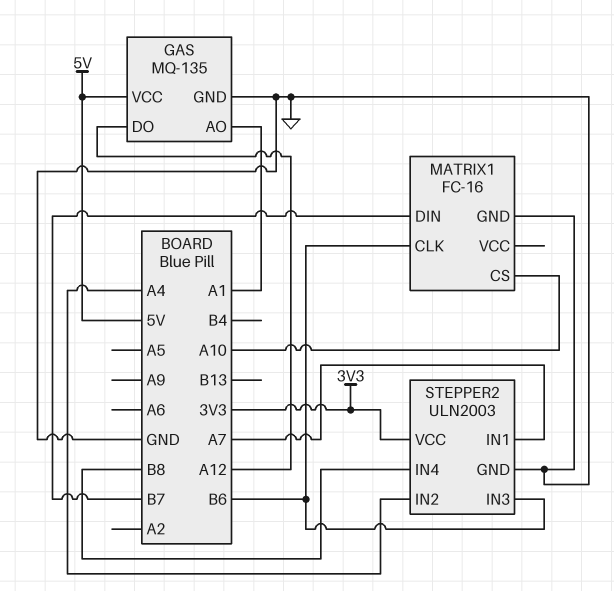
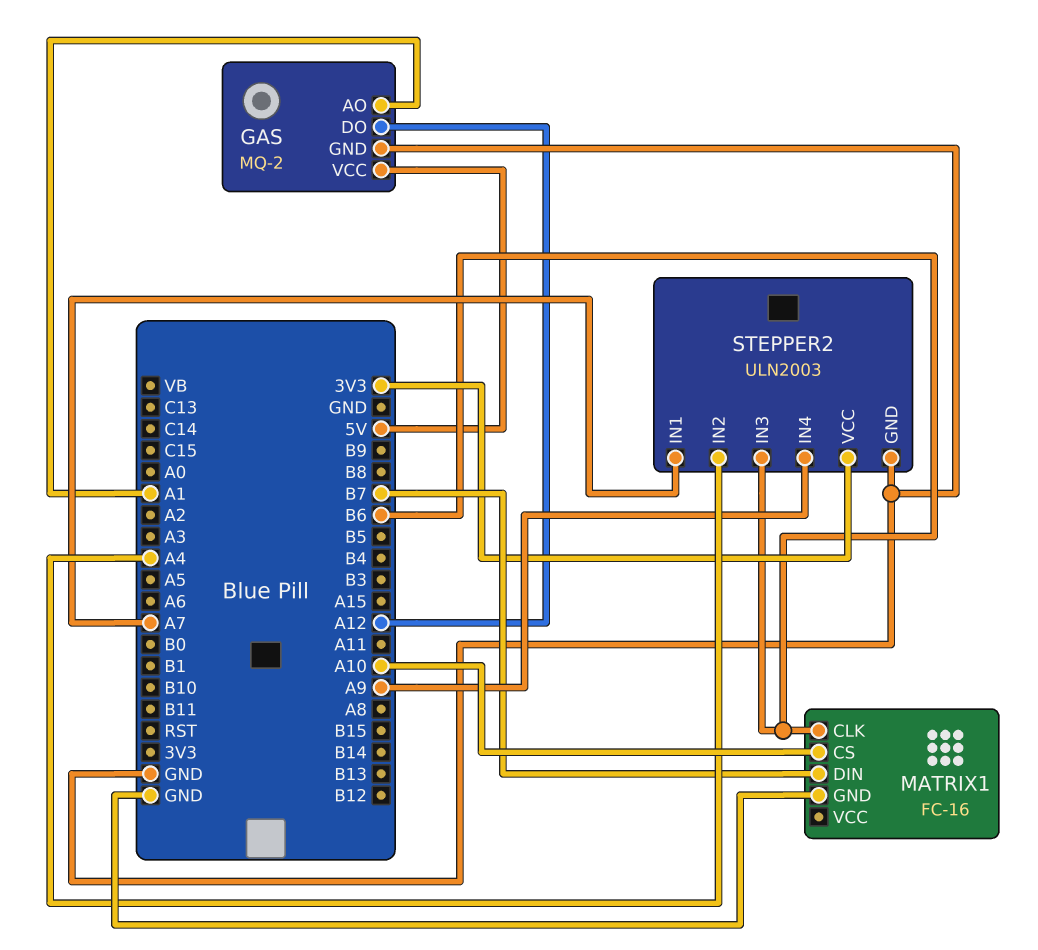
GAS: MQ-135 -> MQ-2
STEPPER2 pin IN4: B8 -> A9

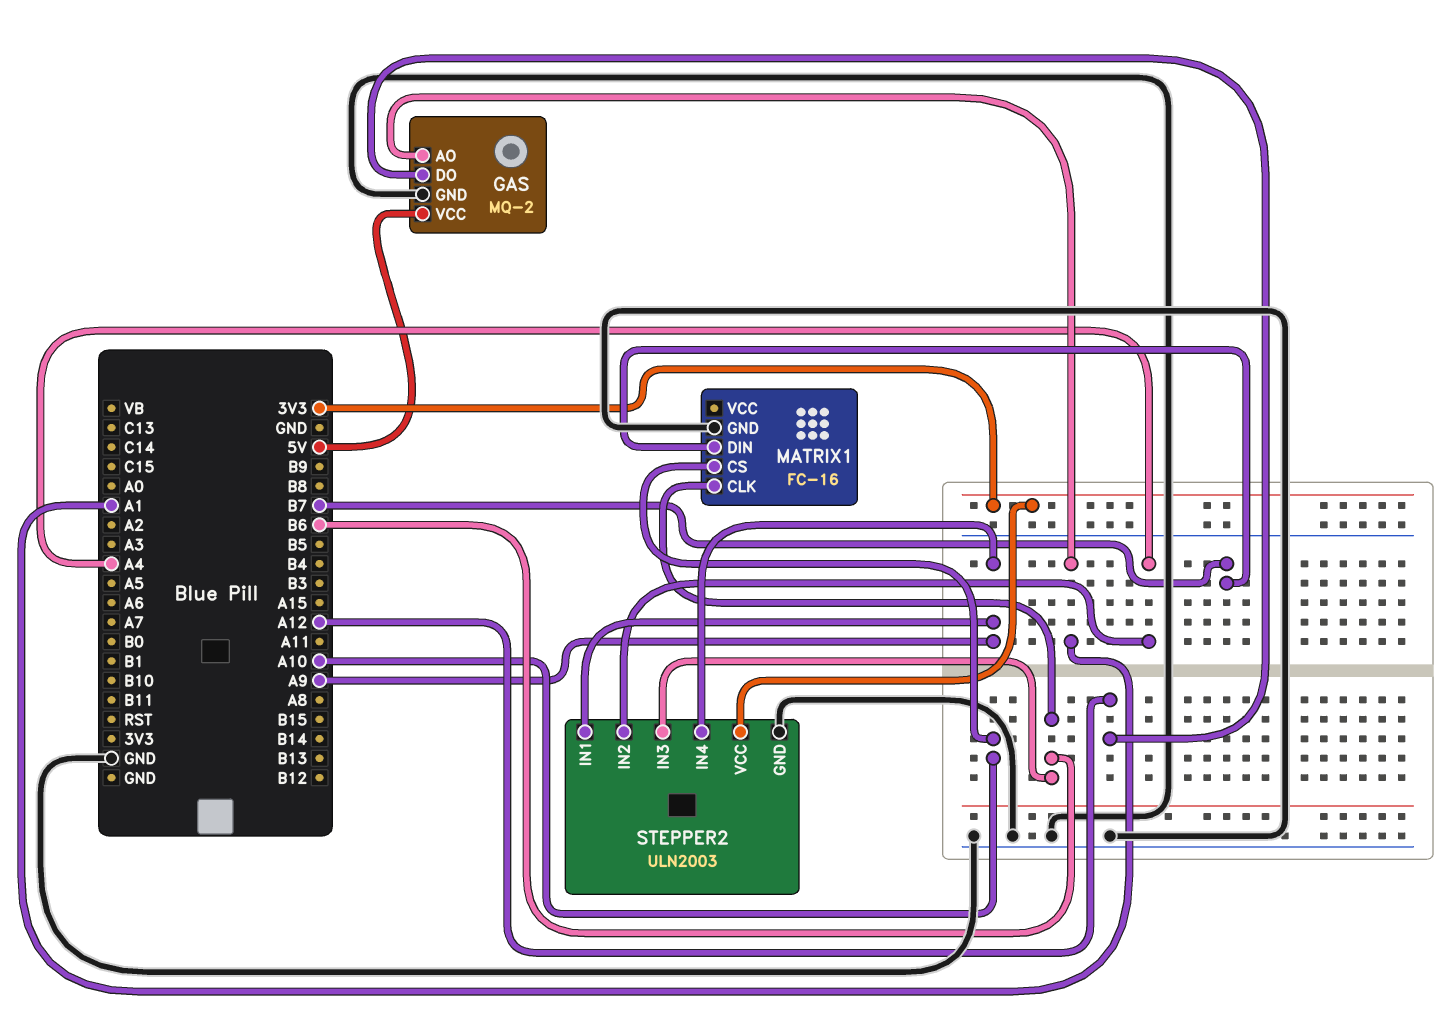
STEPPER2 pin IN1: A7 -> A9

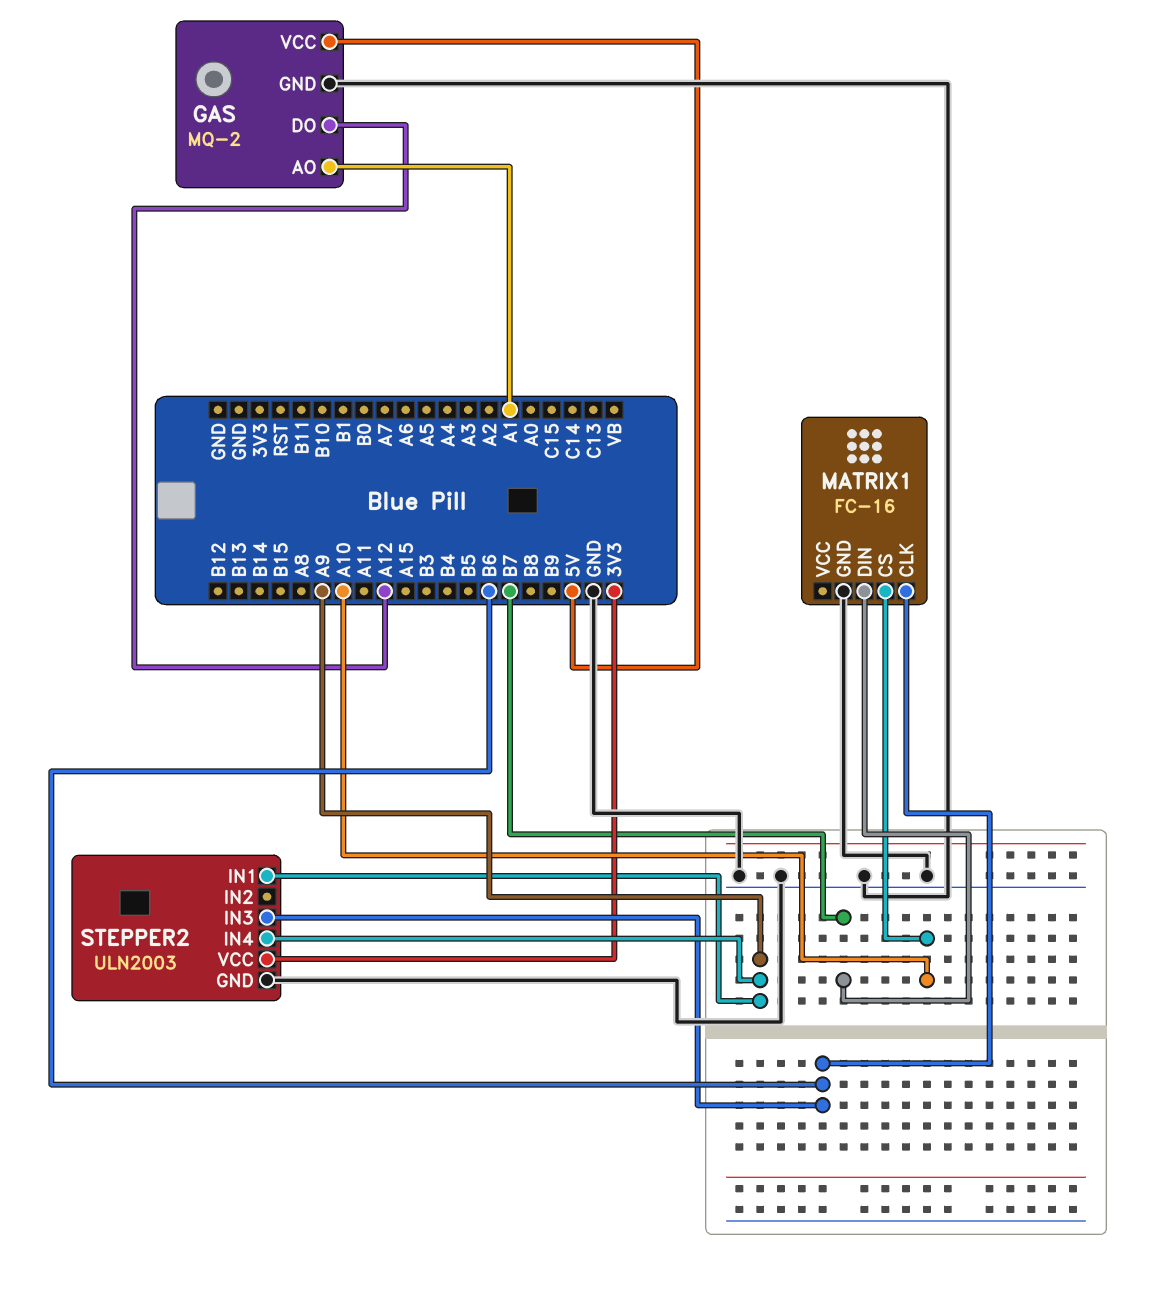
STEPPER2 pin IN2: A4 -> none

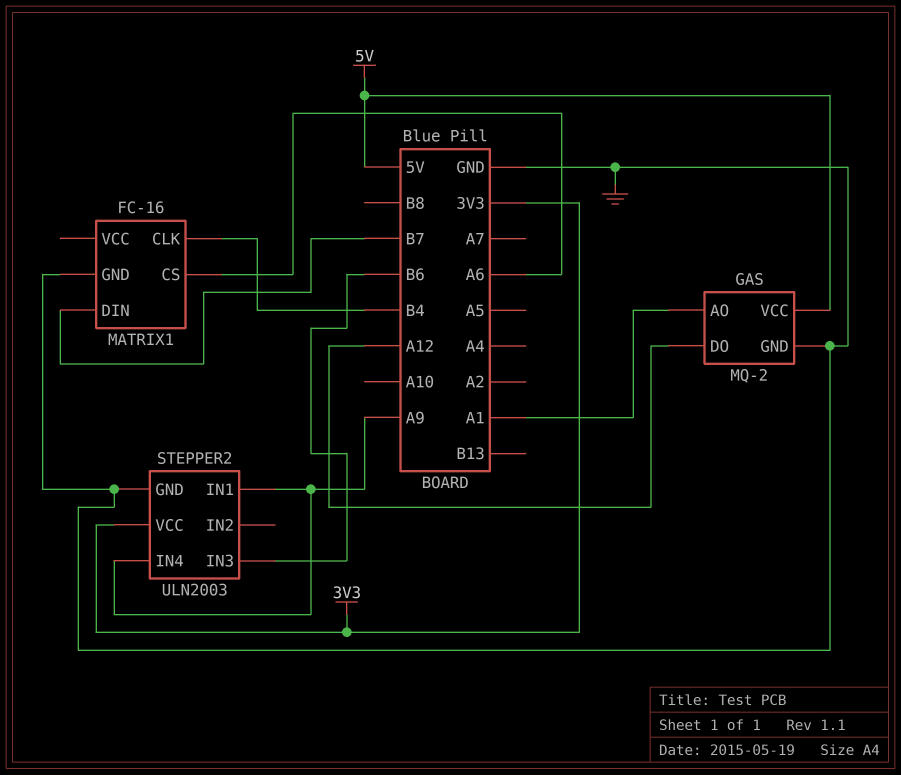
MATRIX1 pin CLK: B6 -> B4
MATRIX1 pin CS: A10 -> A6

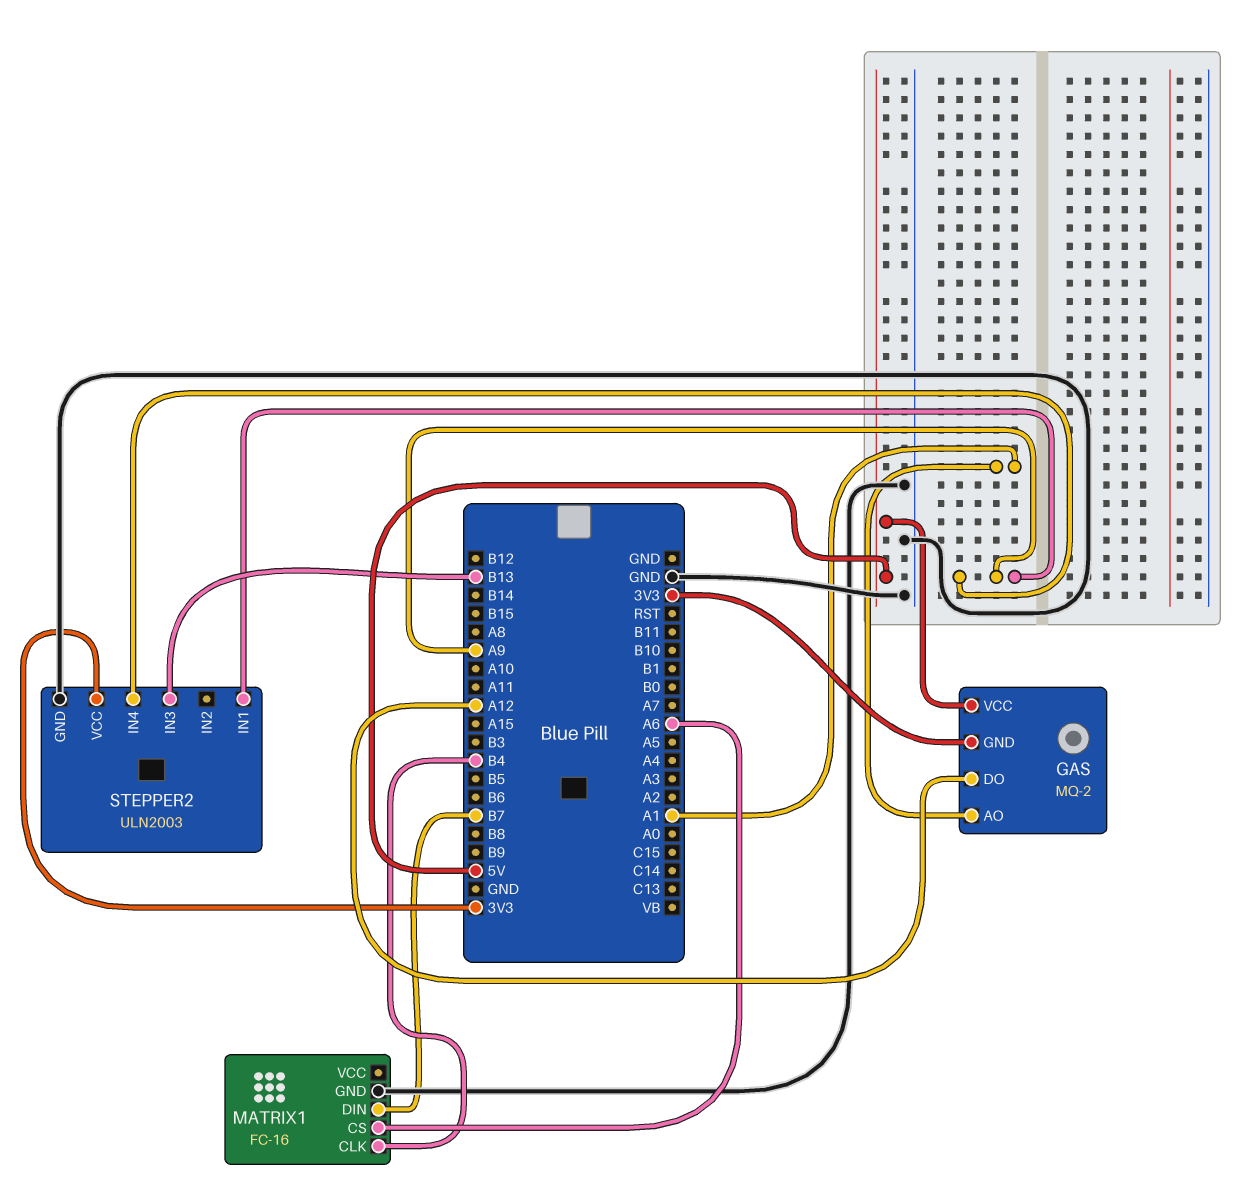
GAS pin GND: GND -> 3V3
STEPPER2 pin IN3: B6 -> B13

